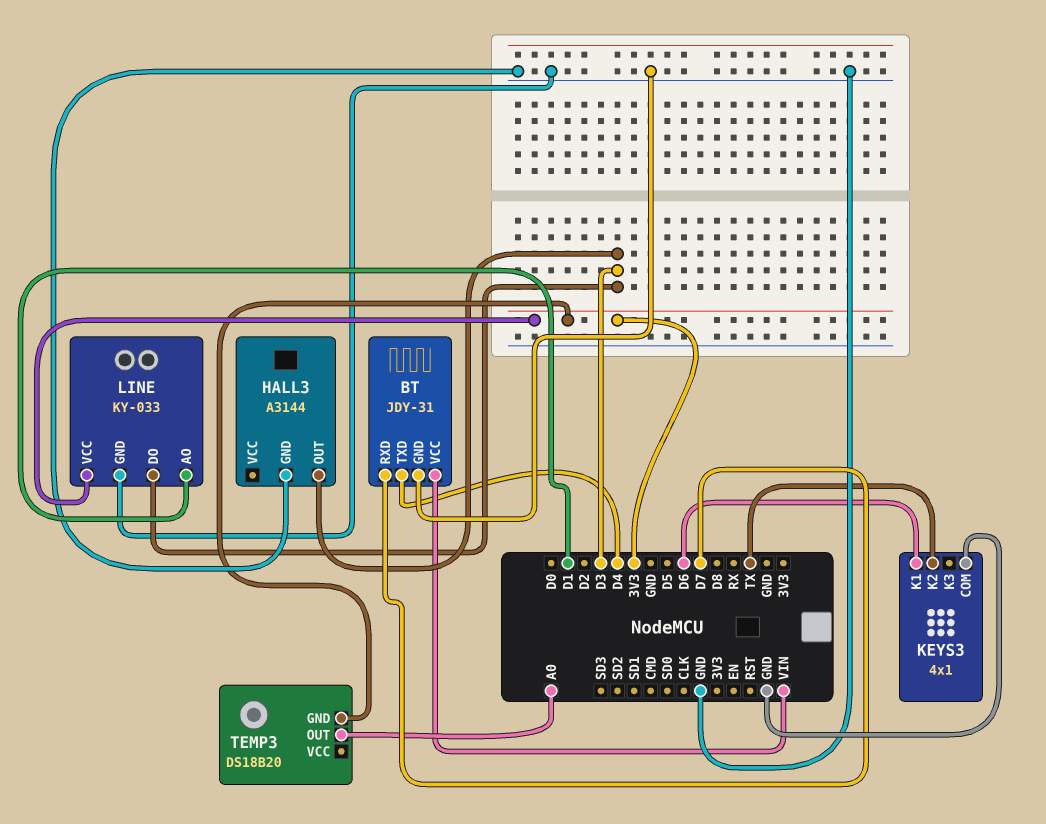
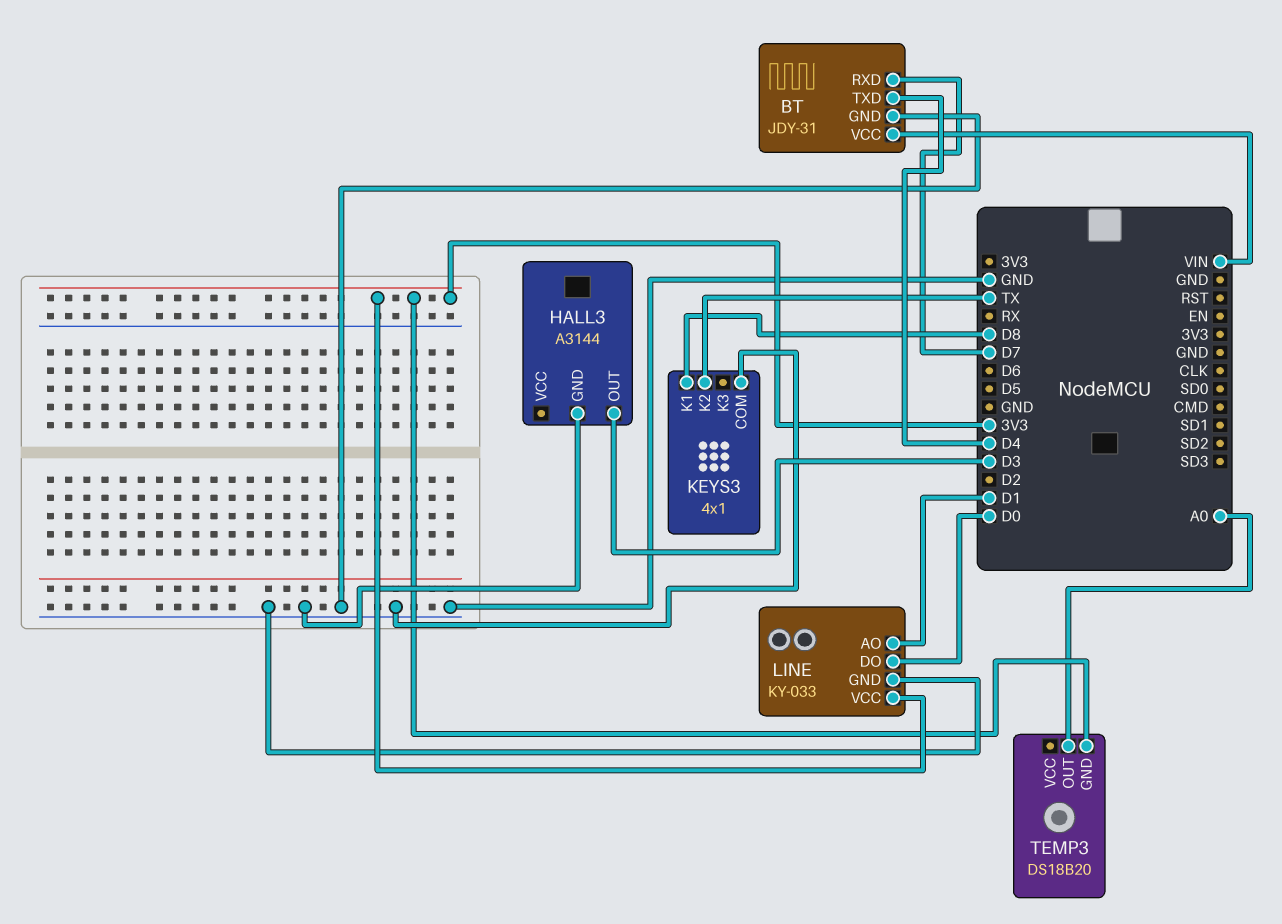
KEYS3 pin K1: D6 -> D8
LINE pin DO: D3 -> D0

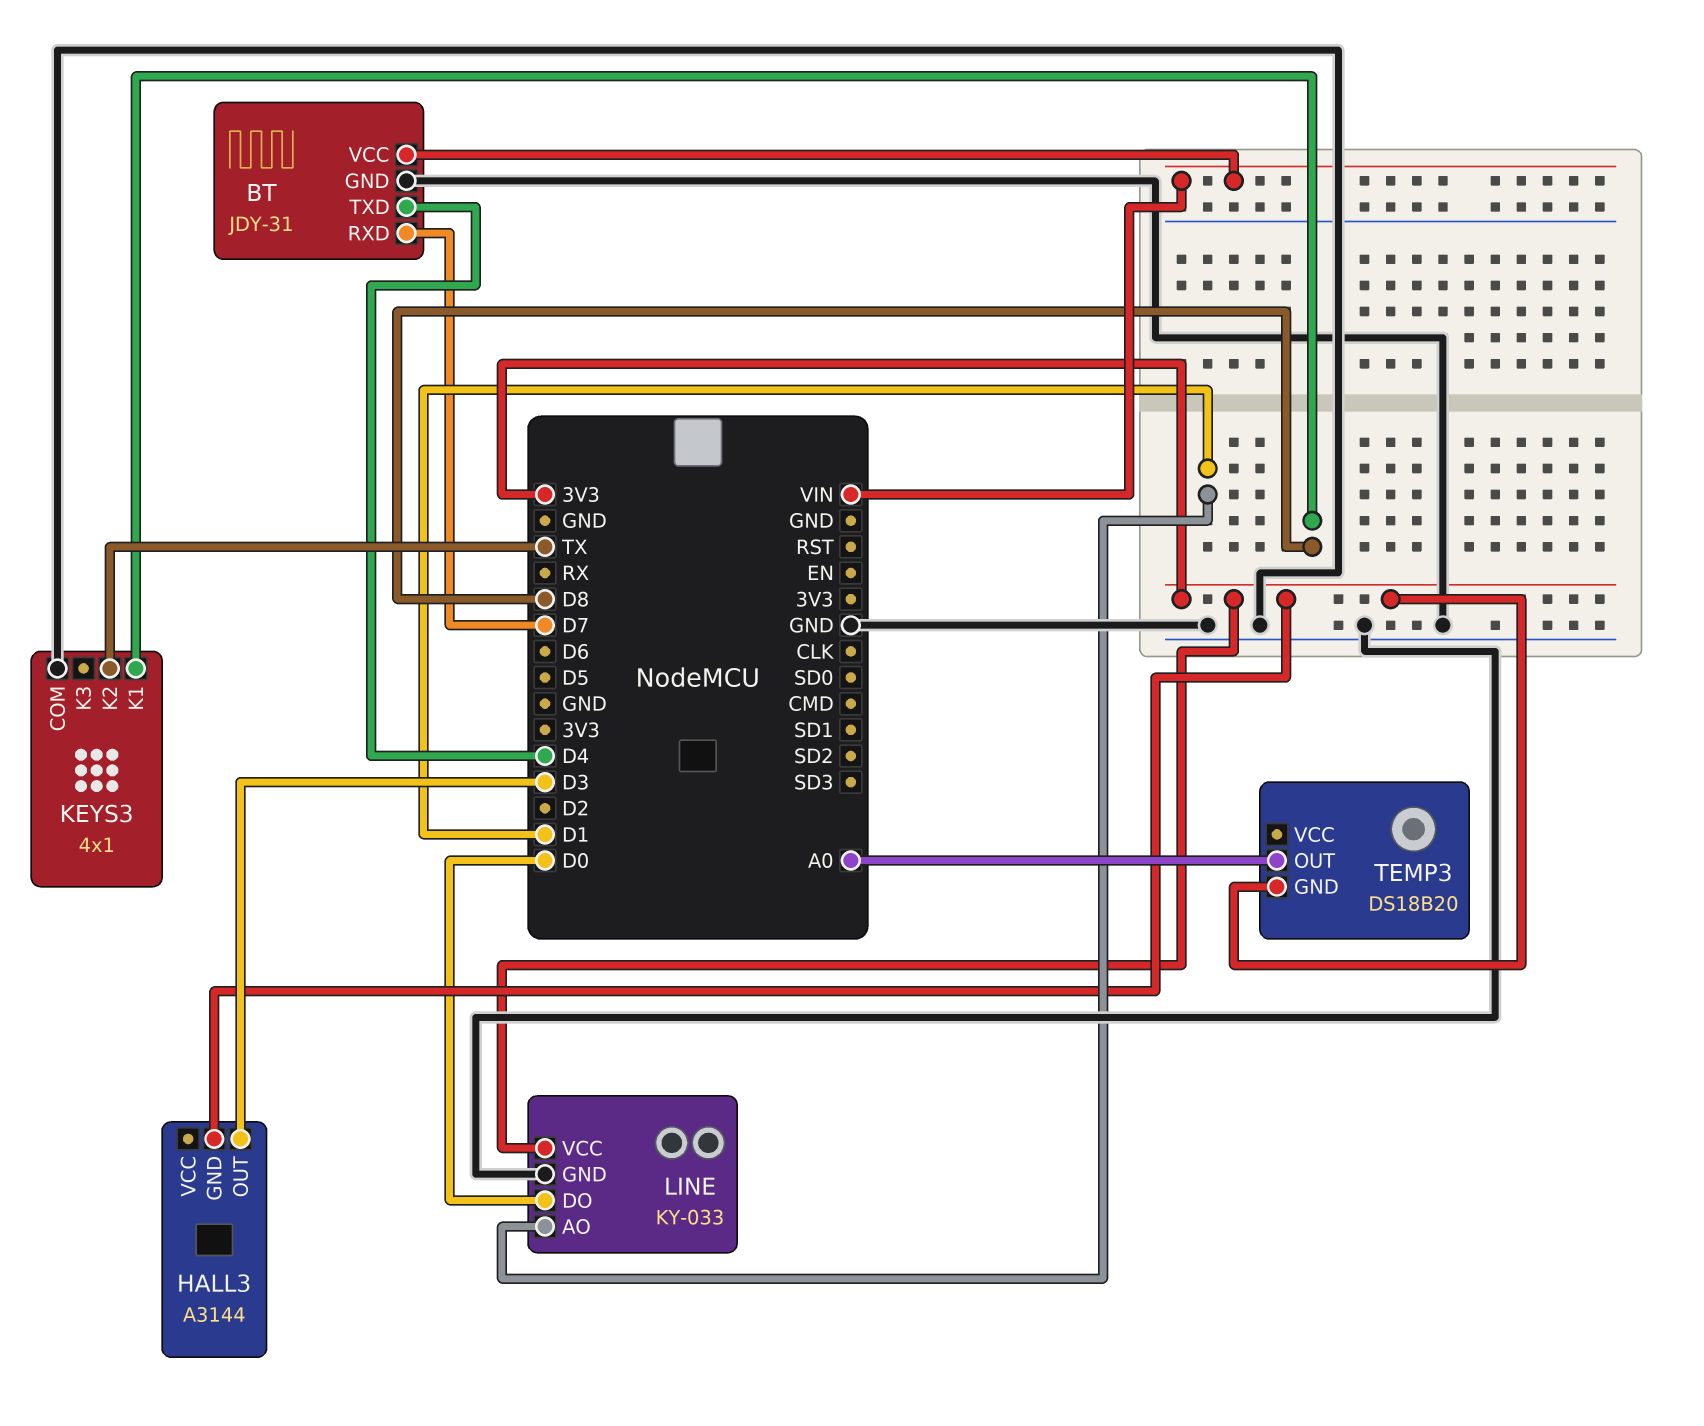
HALL3 pin GND: GND -> 3V3

